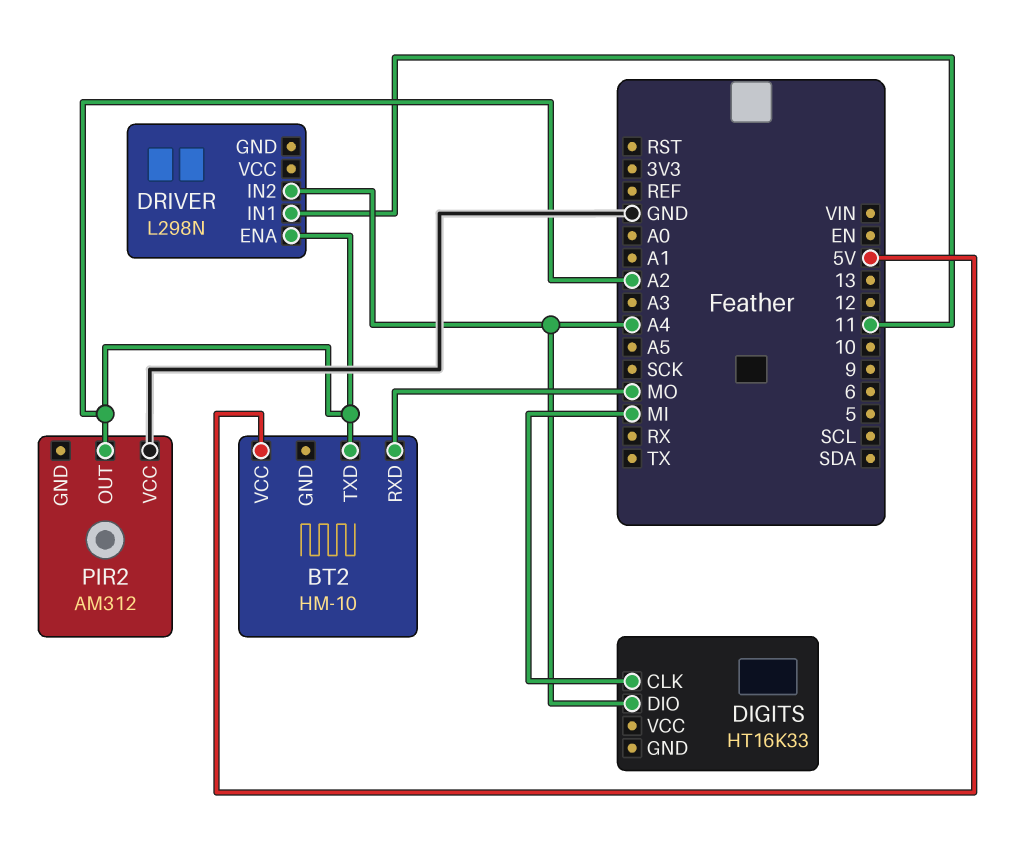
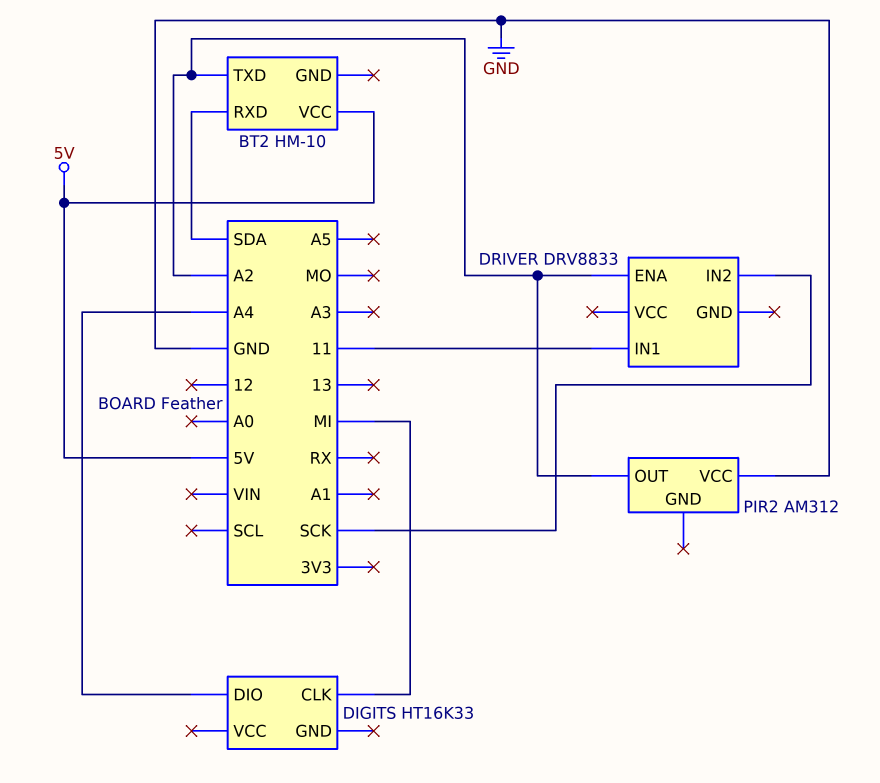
BT2 pin RXD: MO -> SDA
DRIVER: L298N -> DRV8833
DRIVER pin IN2: A4 -> SCK

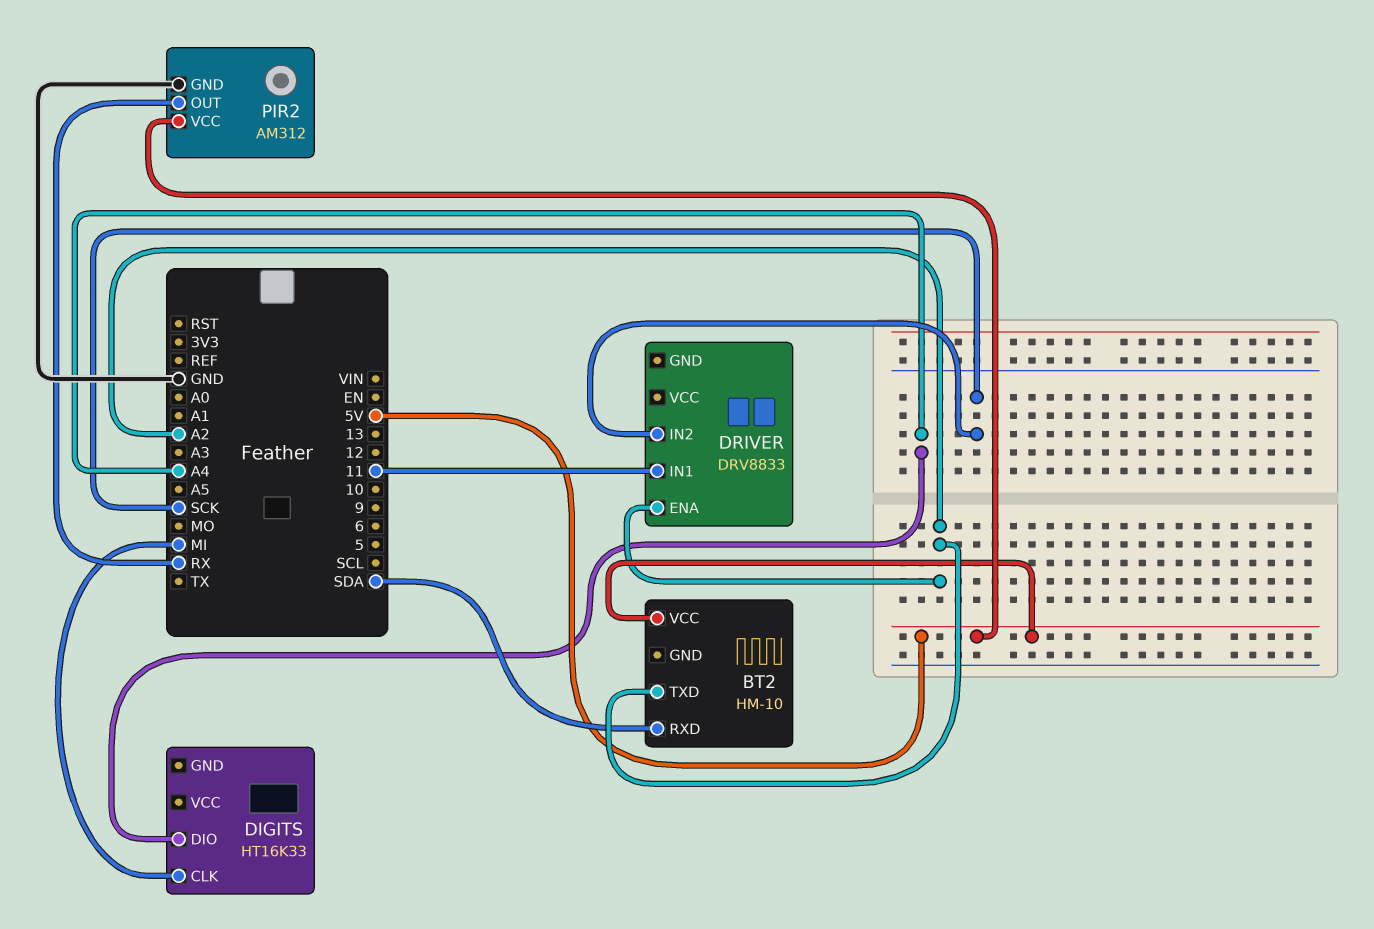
PIR2 pin GND: none -> GND
PIR2 pin OUT: A2 -> RX
PIR2 pin VCC: GND -> 5V

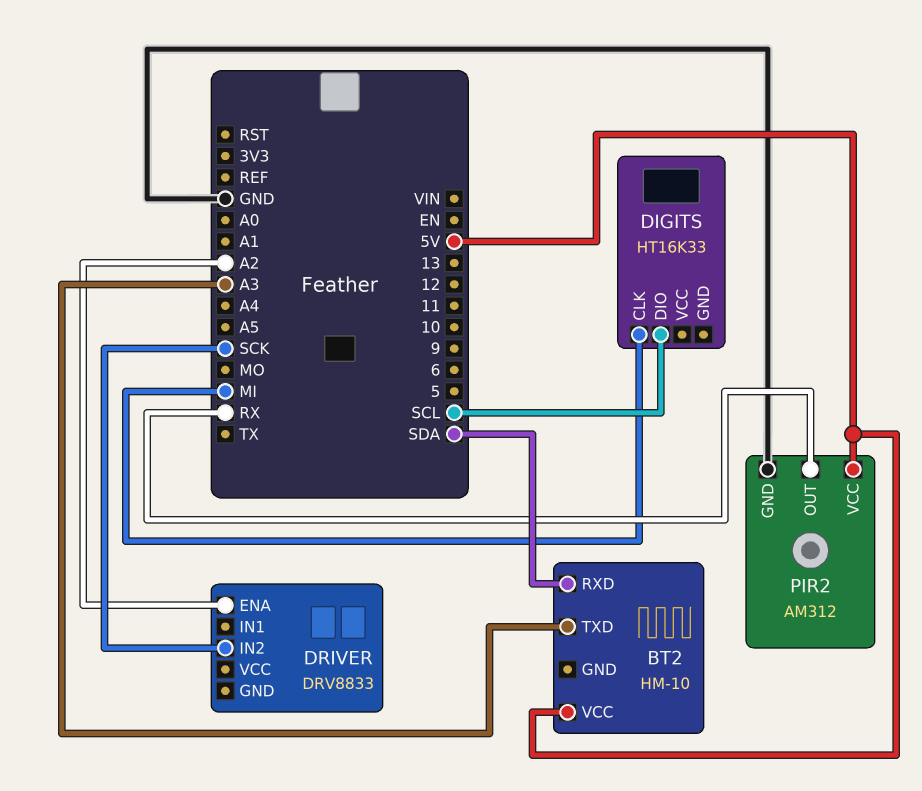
BT2 pin TXD: A2 -> A3
DIGITS pin DIO: A4 -> SCL
DRIVER pin IN1: 11 -> none

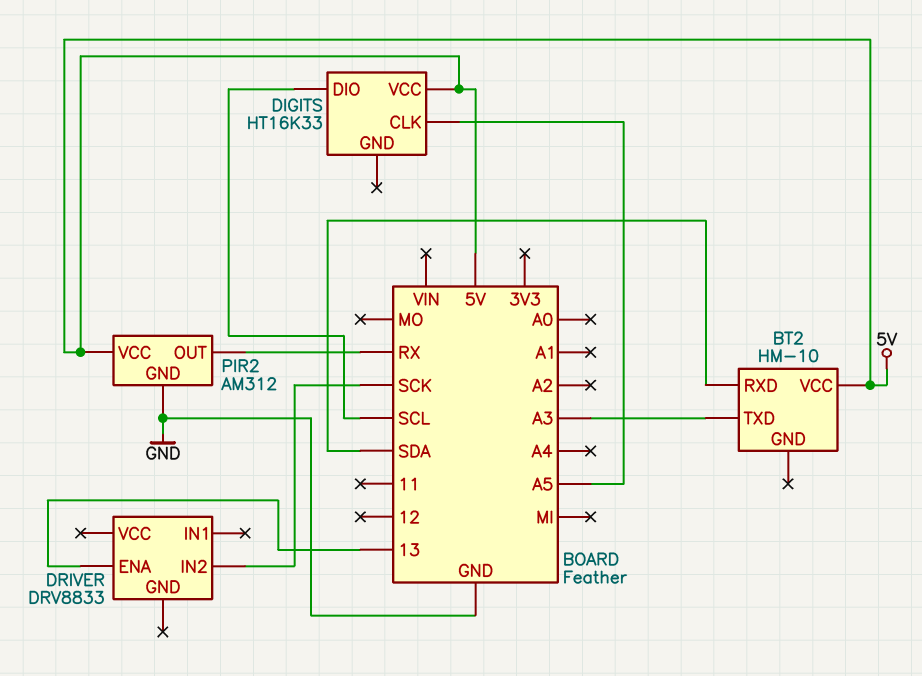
DIGITS pin CLK: MI -> A5
DIGITS pin VCC: none -> 5V
DRIVER pin ENA: A2 -> 13

